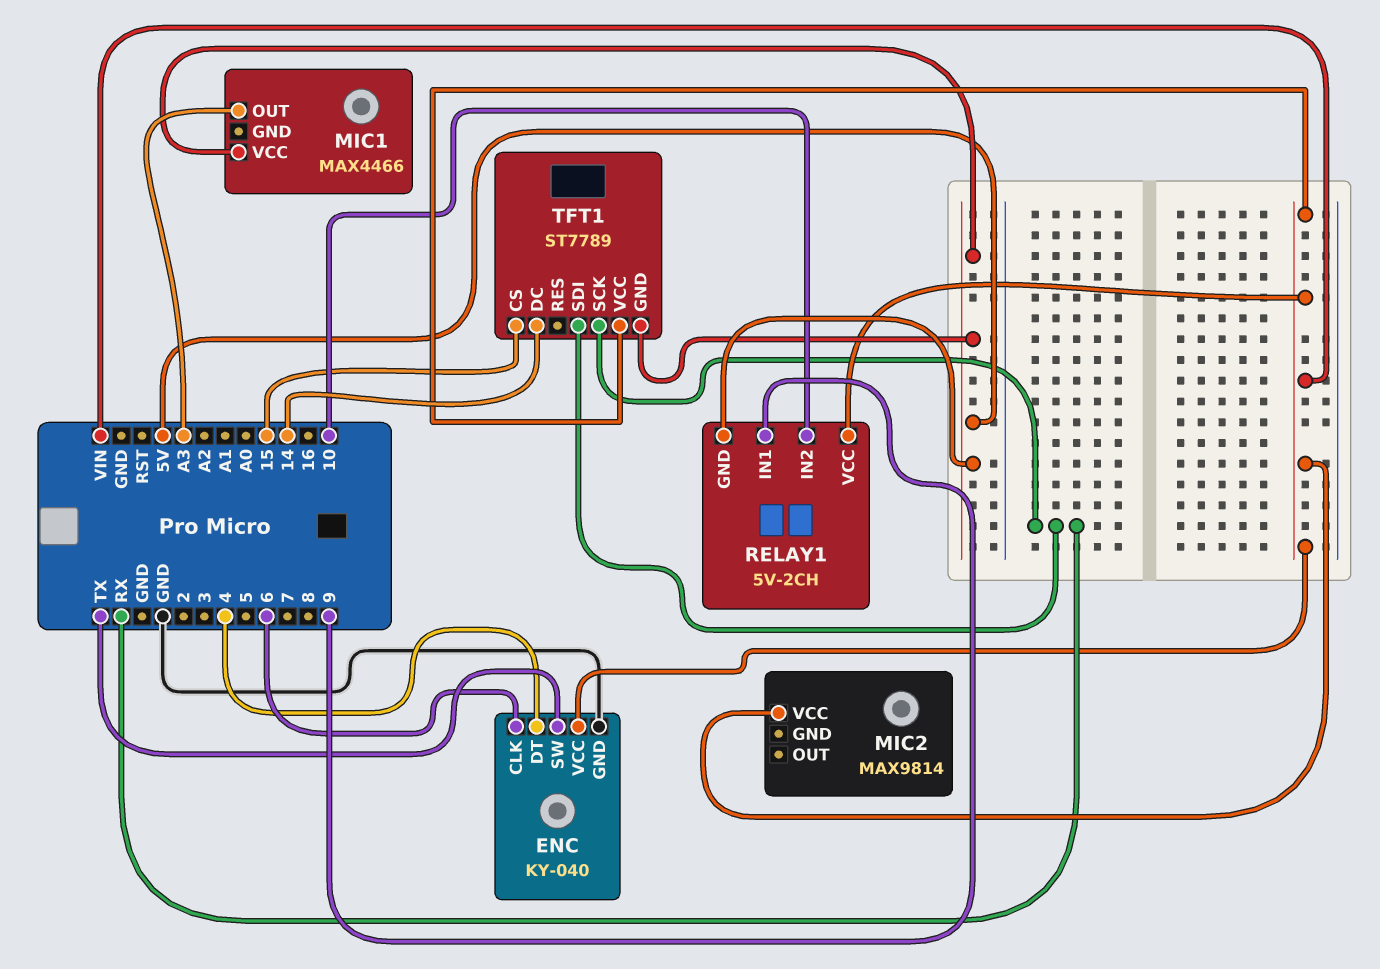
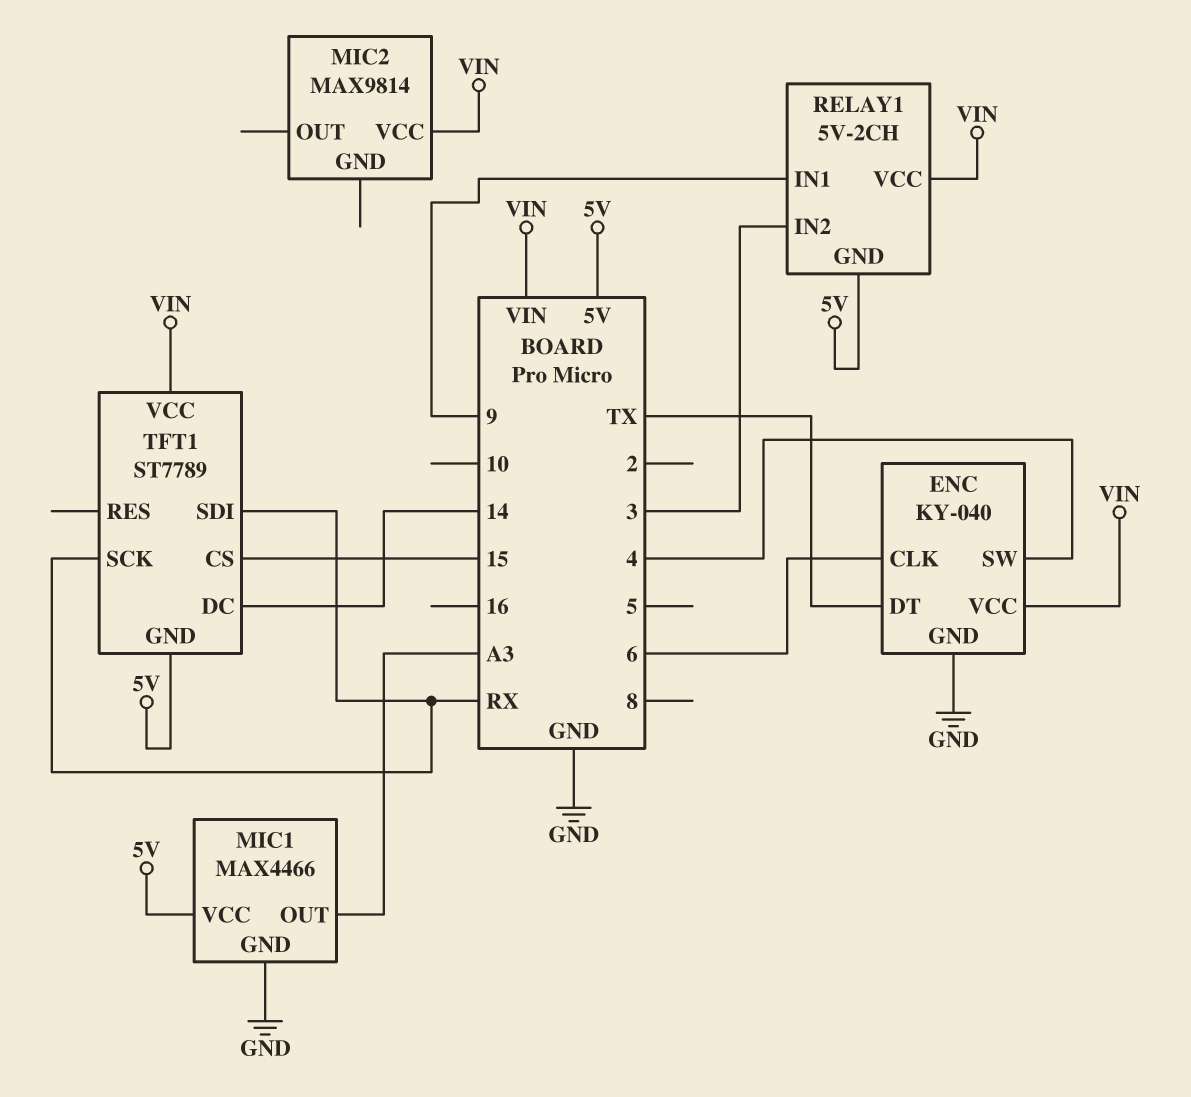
ENC pin DT: 4 -> TX
ENC pin SW: TX -> 4
MIC1 pin GND: none -> GND
RELAY1 pin IN2: 10 -> 3

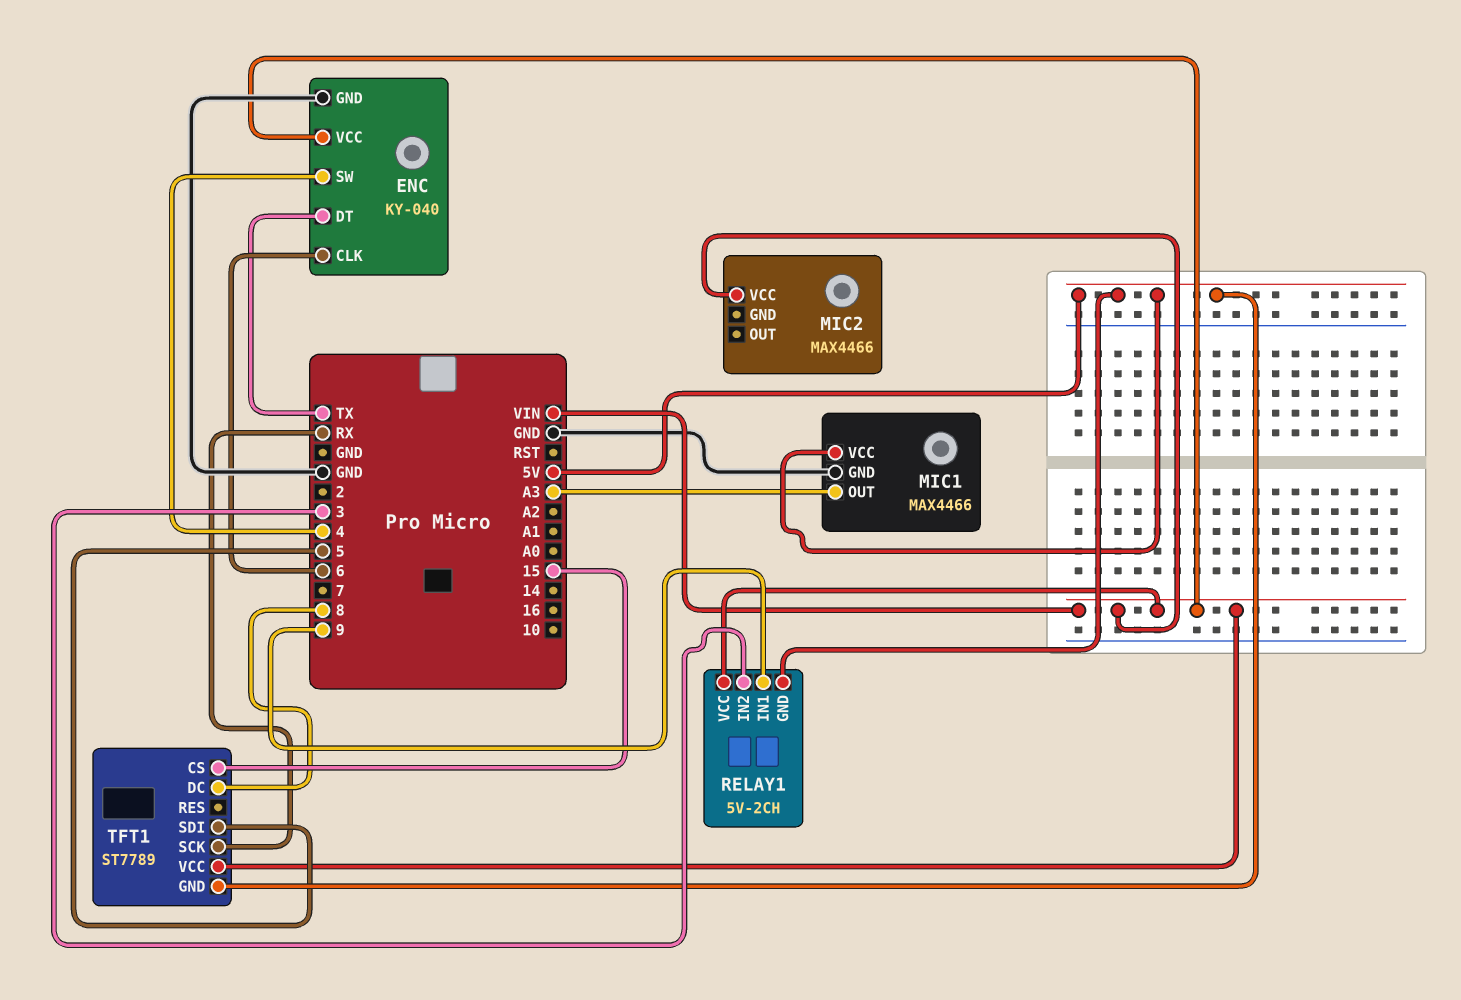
MIC2: MAX9814 -> MAX4466
TFT1 pin DC: 14 -> 8
TFT1 pin SDI: RX -> 5

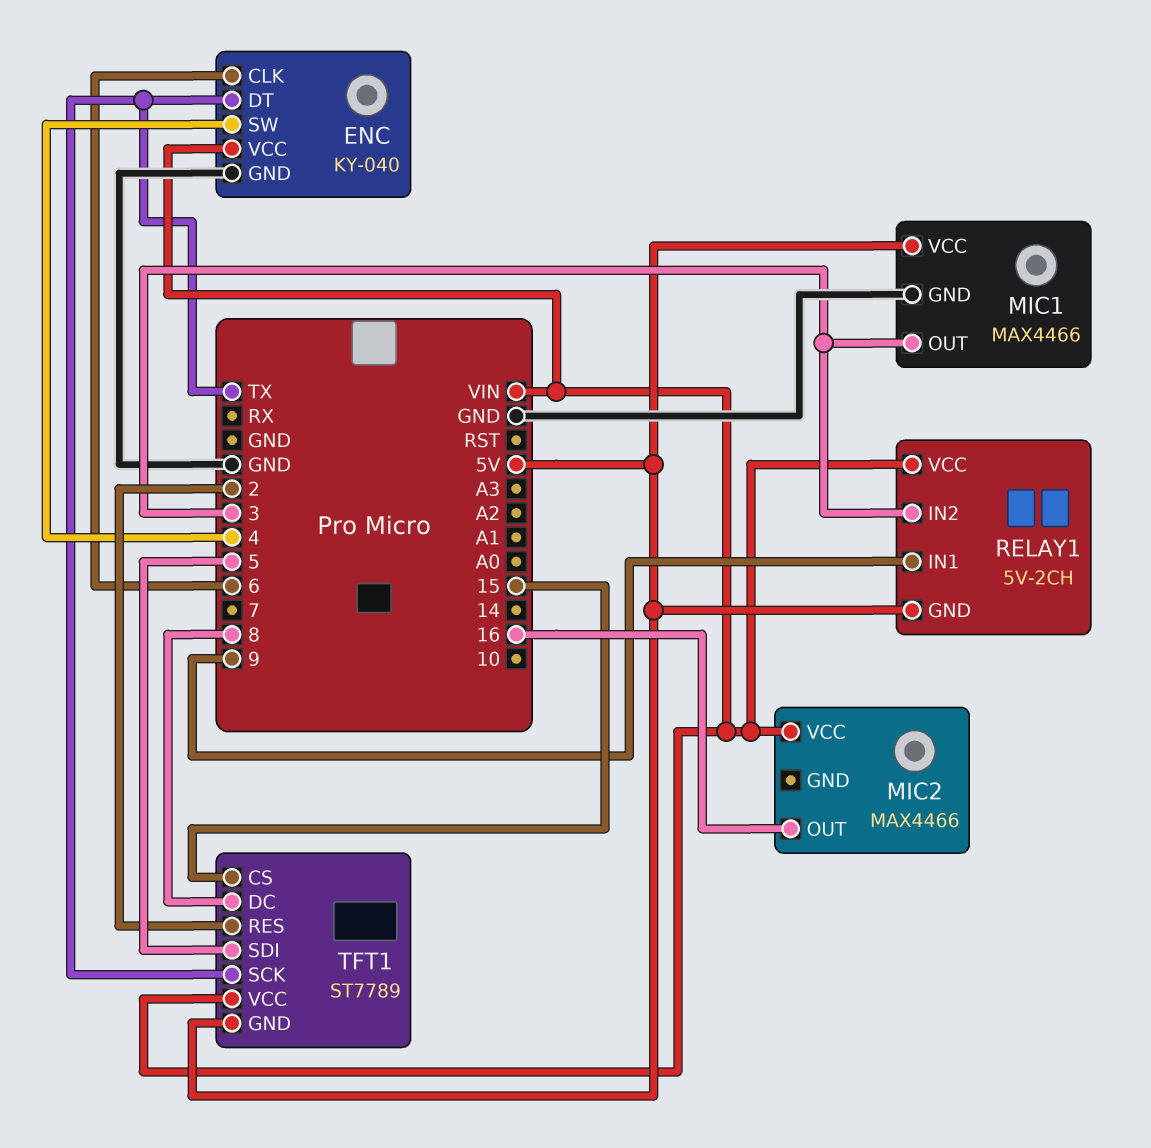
MIC1 pin OUT: A3 -> 3
MIC2 pin OUT: none -> 16
TFT1 pin RES: none -> 2
TFT1 pin SCK: RX -> TX

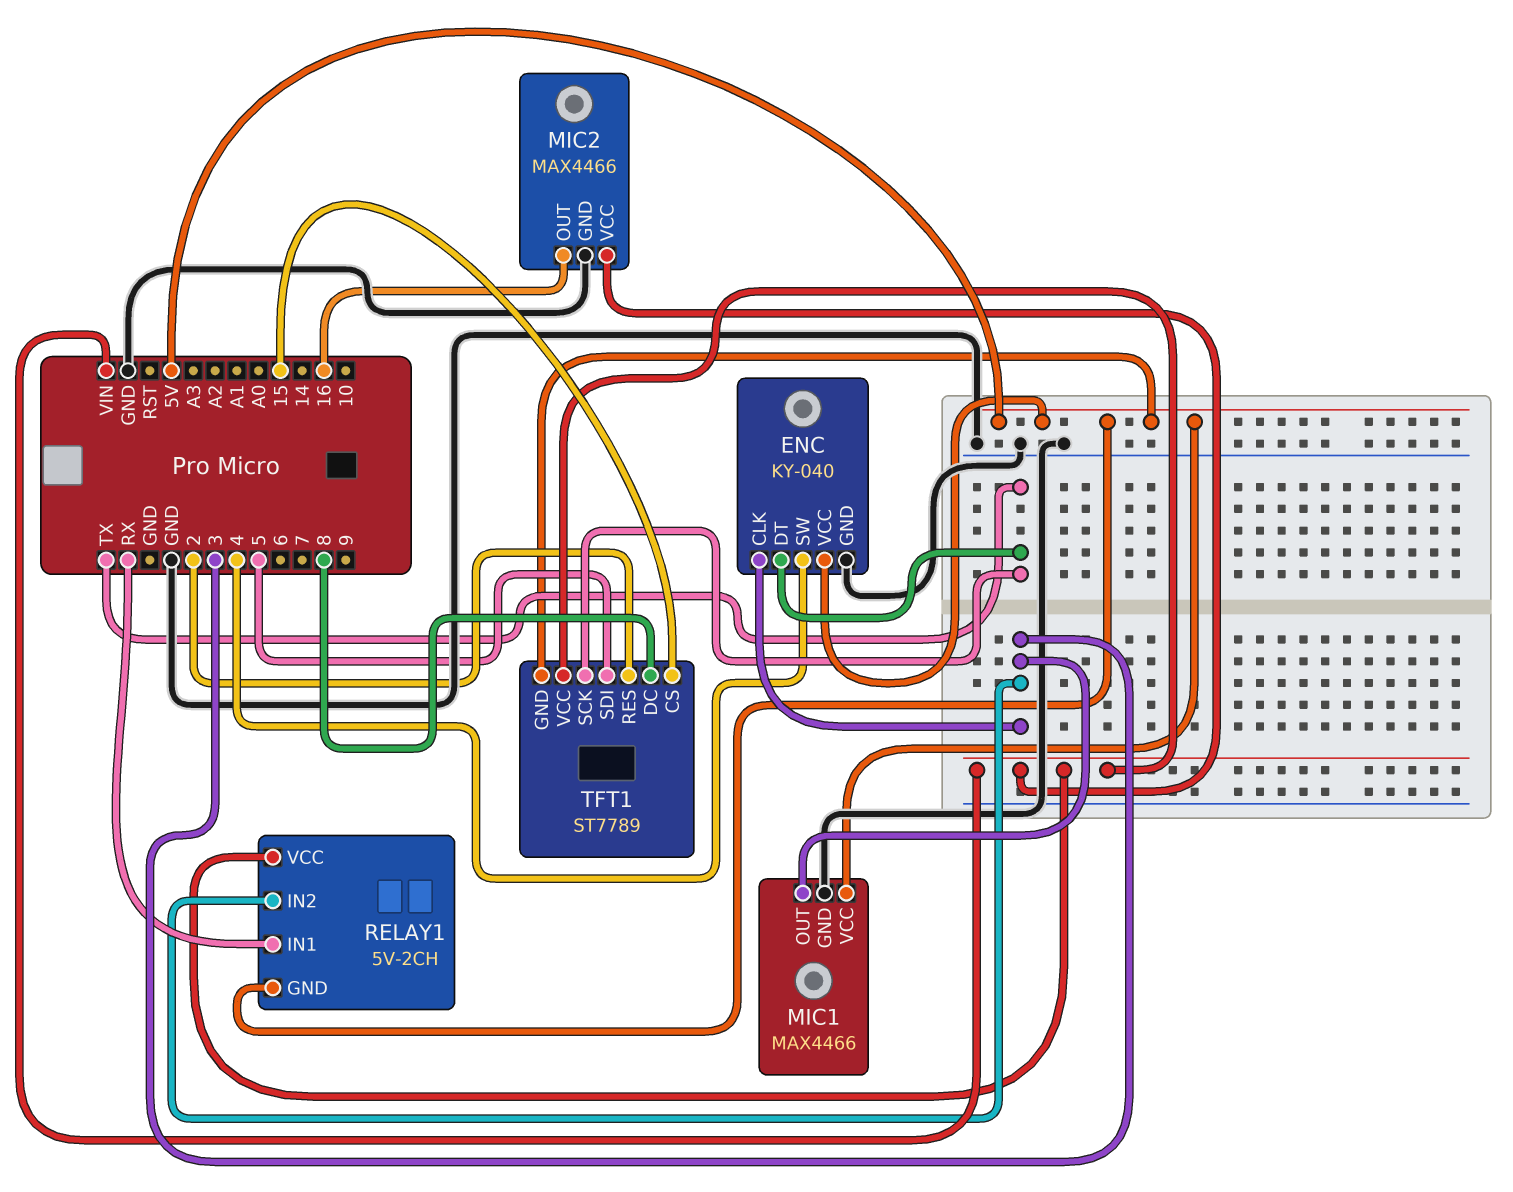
ENC pin CLK: 6 -> 3
ENC pin VCC: VIN -> 5V
MIC2 pin GND: none -> GND
RELAY1 pin IN1: 9 -> RX

